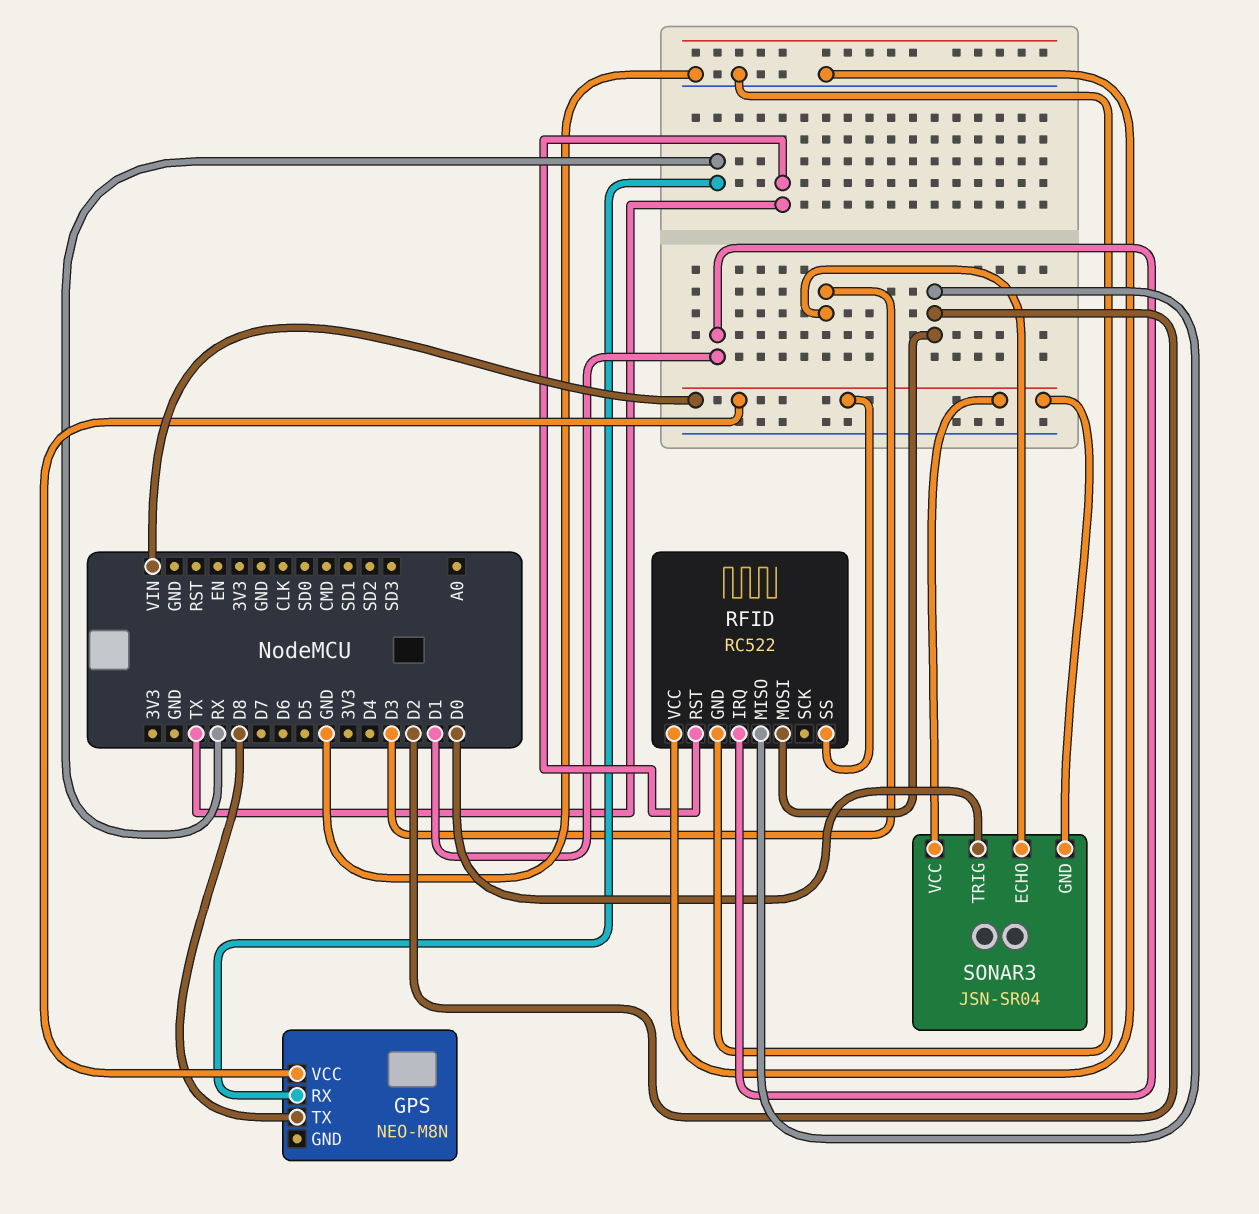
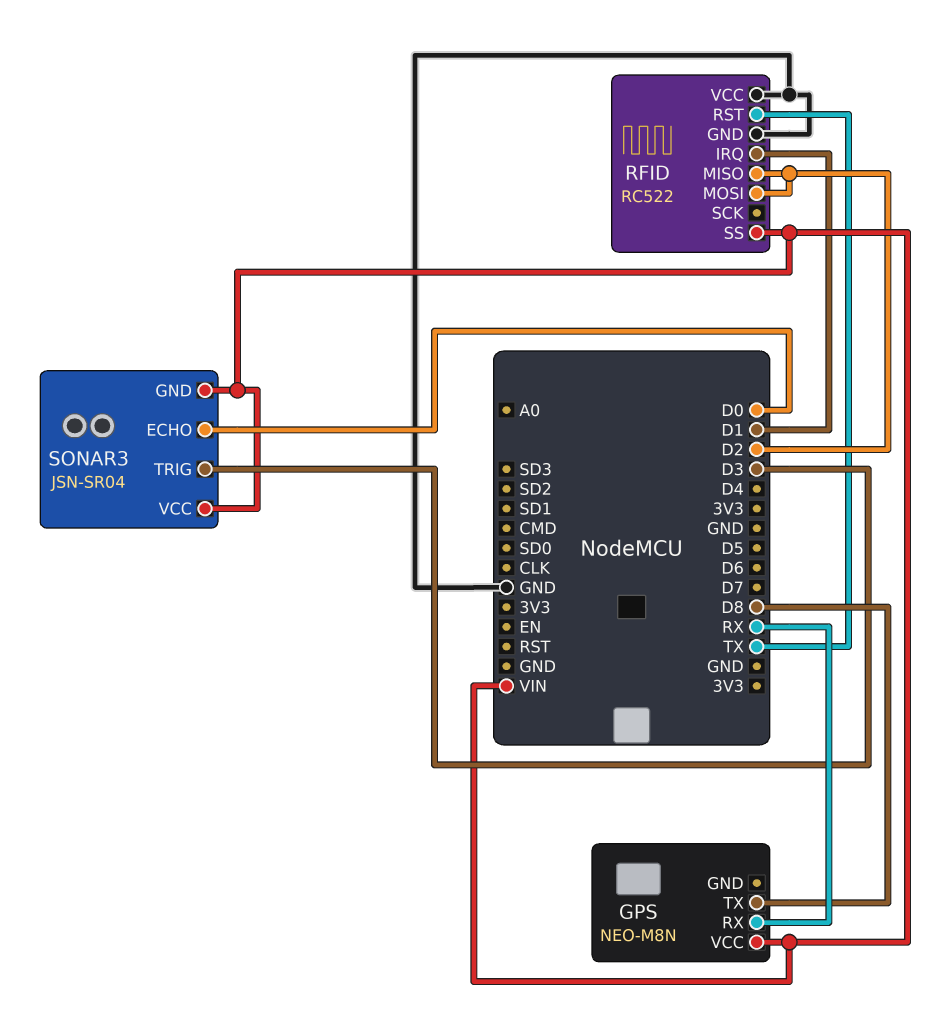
SONAR3 pin ECHO: D3 -> D0
SONAR3 pin TRIG: D0 -> D3

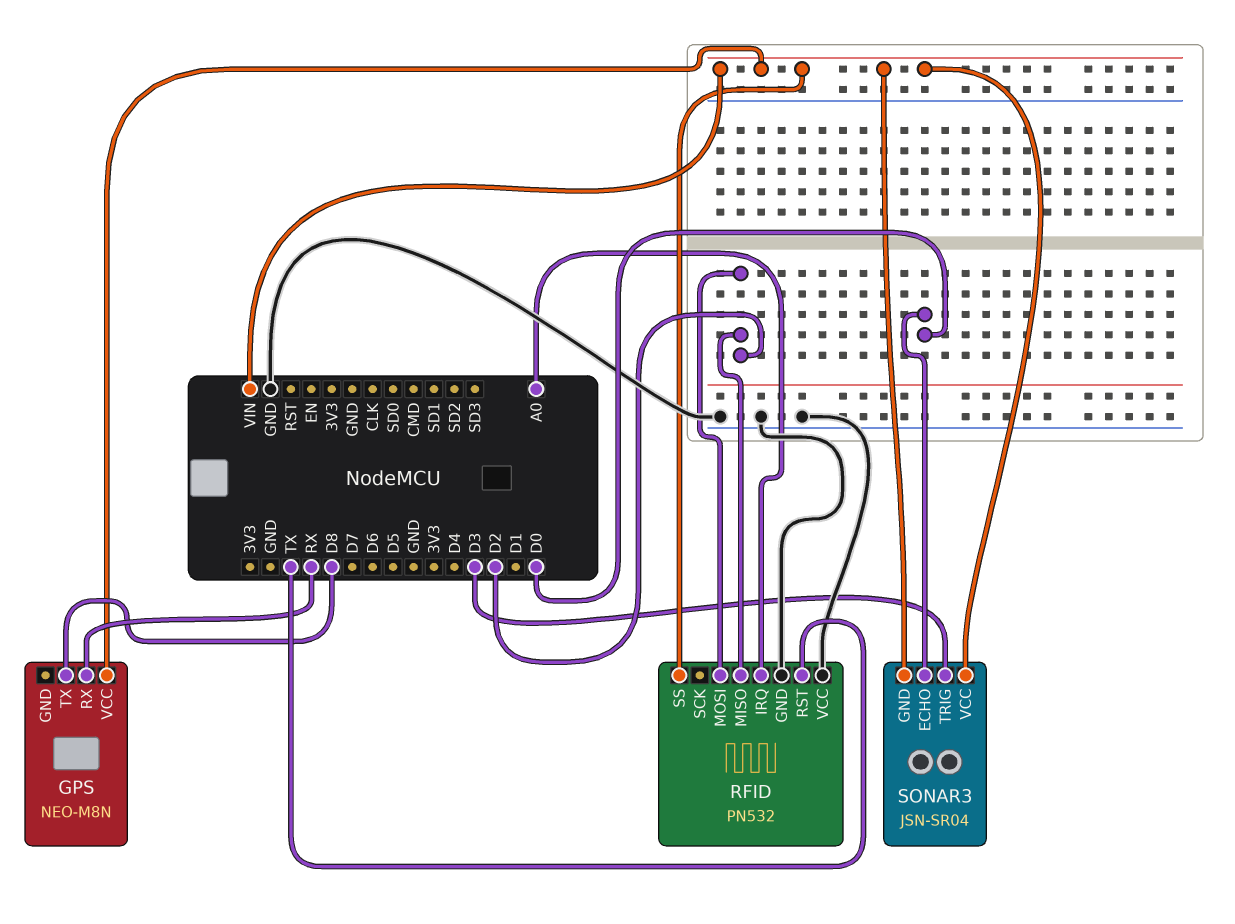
RFID: RC522 -> PN532
RFID pin IRQ: D1 -> A0

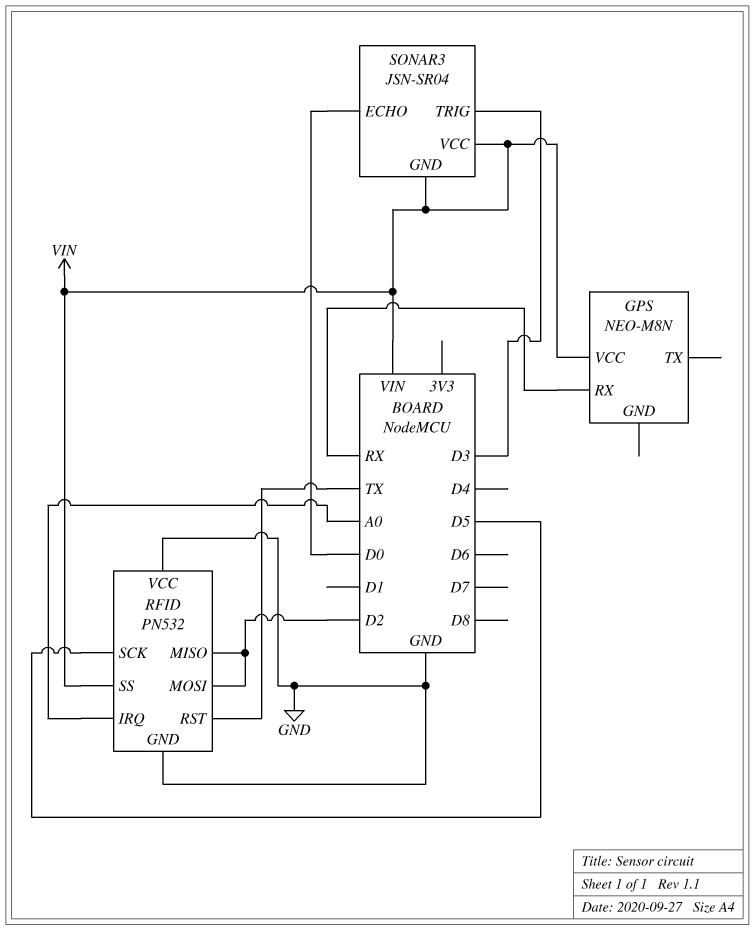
GPS pin TX: D8 -> none
RFID pin SCK: none -> D5

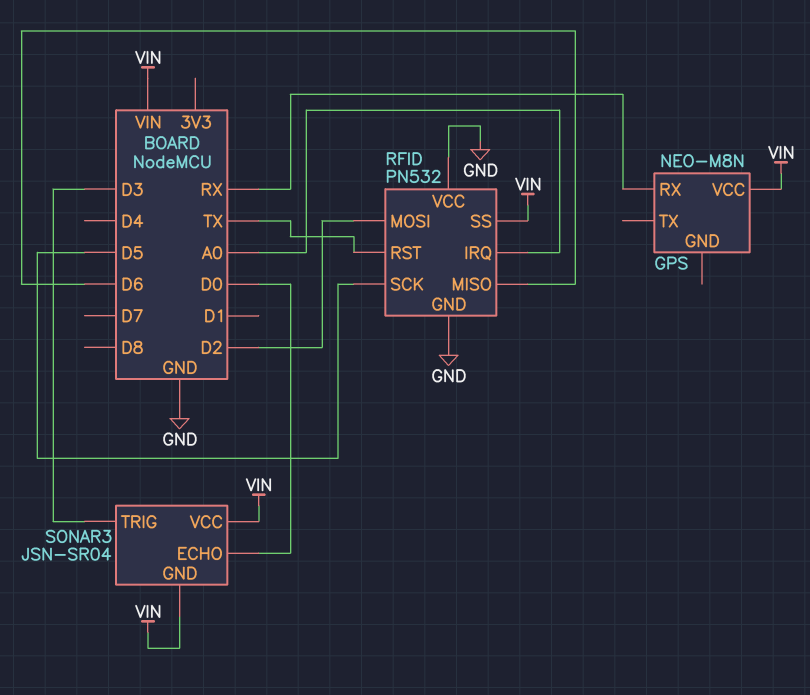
RFID pin MISO: D2 -> D6

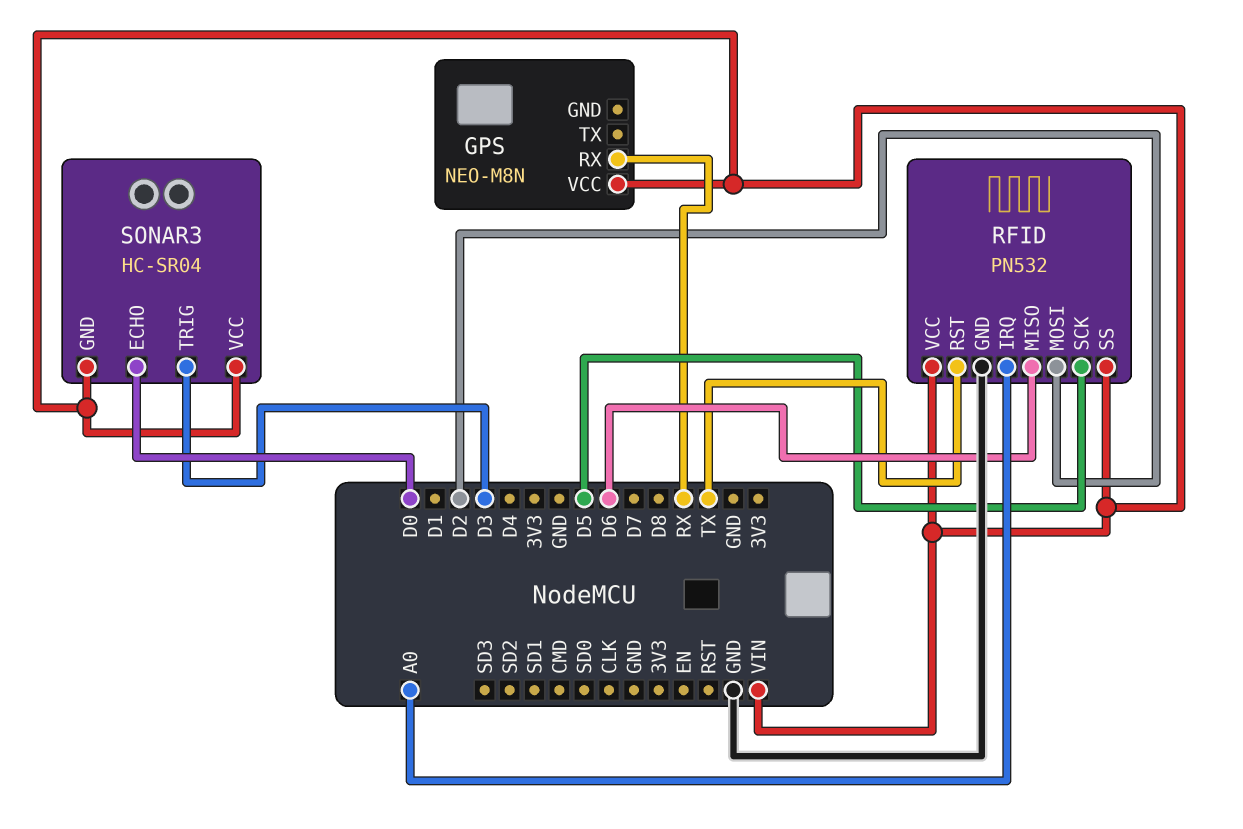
RFID pin VCC: GND -> VIN
SONAR3: JSN-SR04 -> HC-SR04

